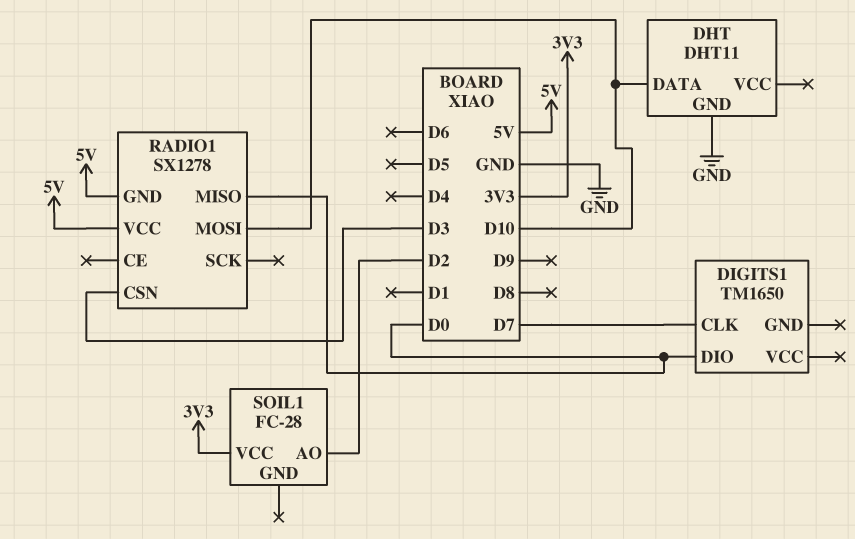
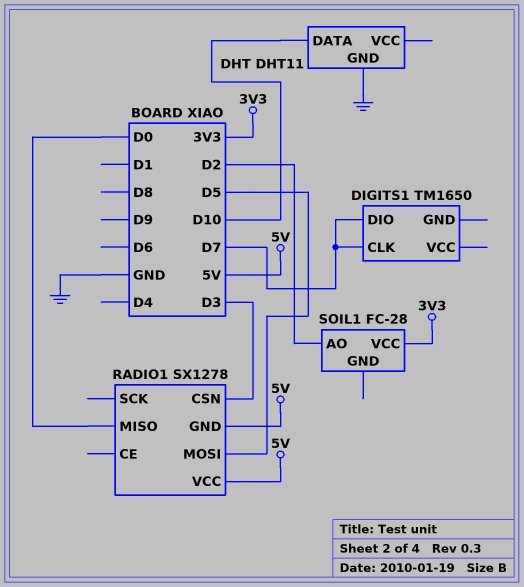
DIGITS1 pin DIO: D0 -> D7
RADIO1 pin MOSI: D10 -> D5

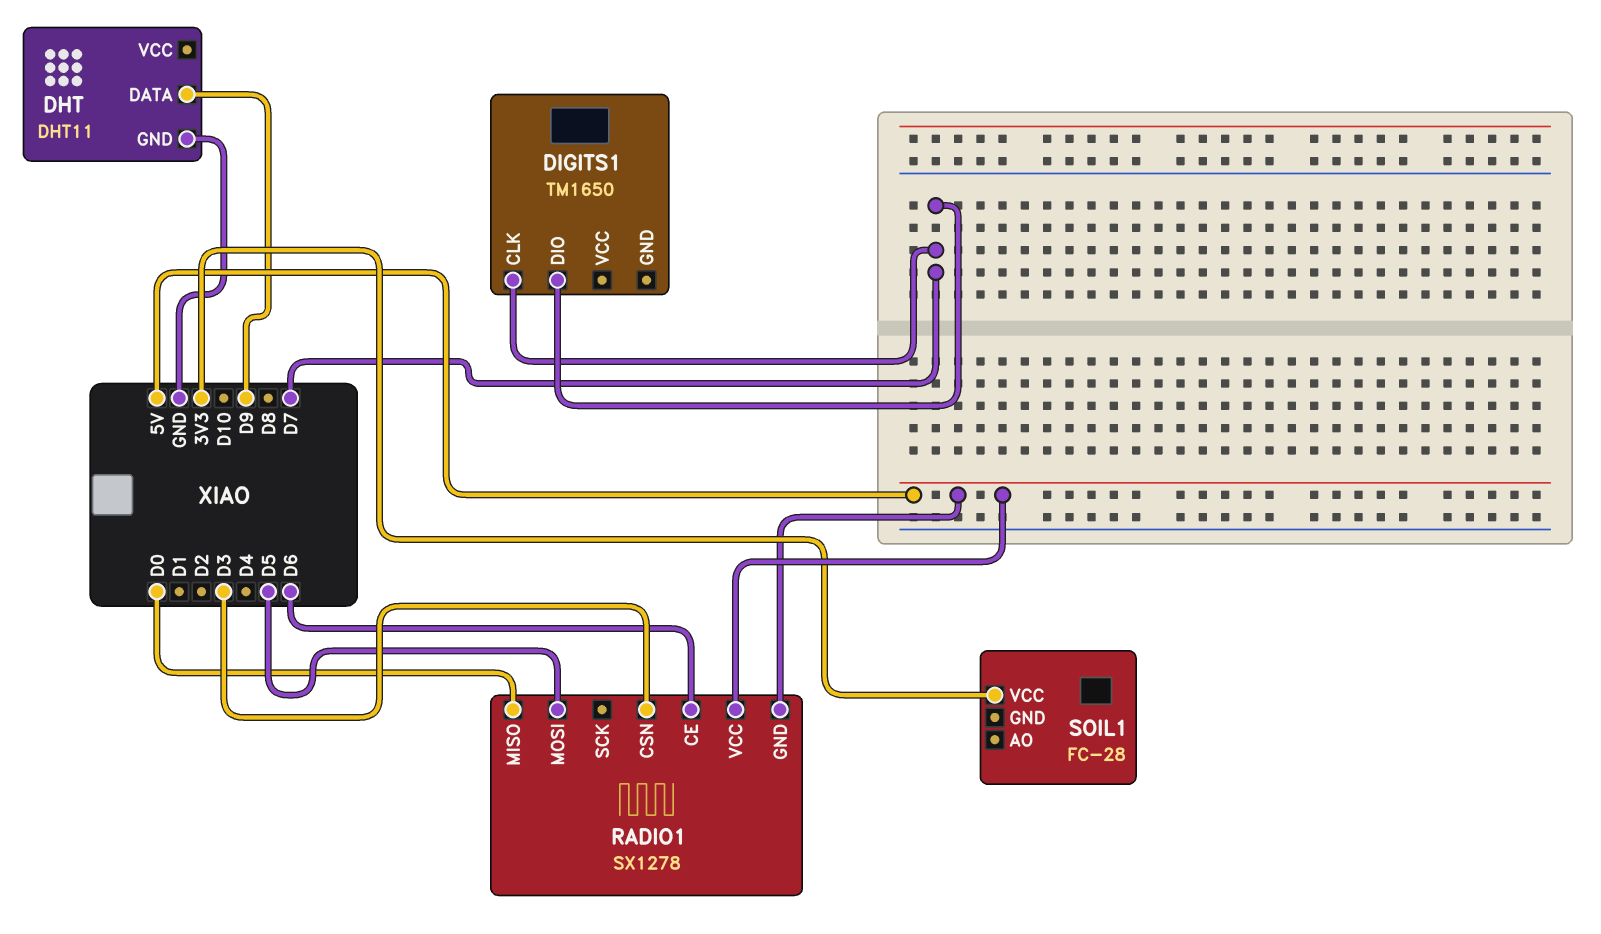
DHT pin DATA: D10 -> D9
RADIO1 pin CE: none -> D6
SOIL1 pin AO: D2 -> none

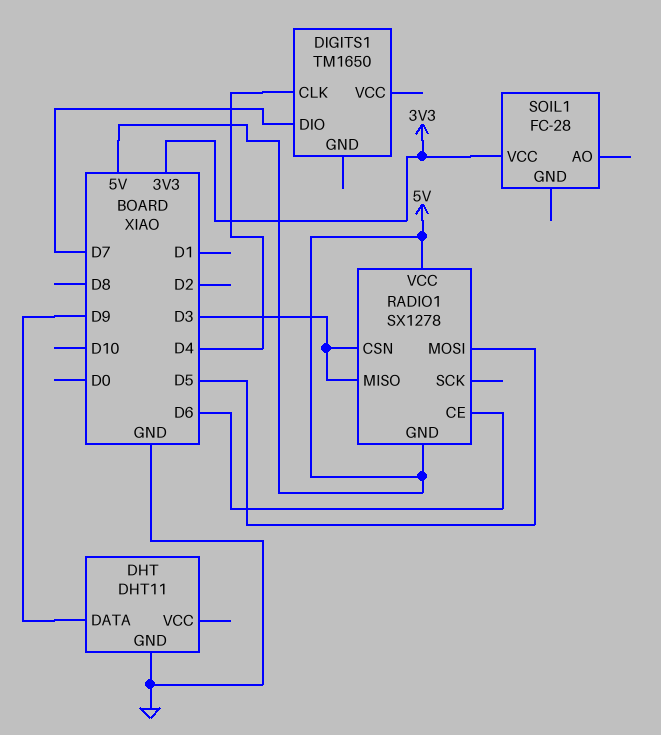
DIGITS1 pin CLK: D7 -> D4
RADIO1 pin MISO: D0 -> D3

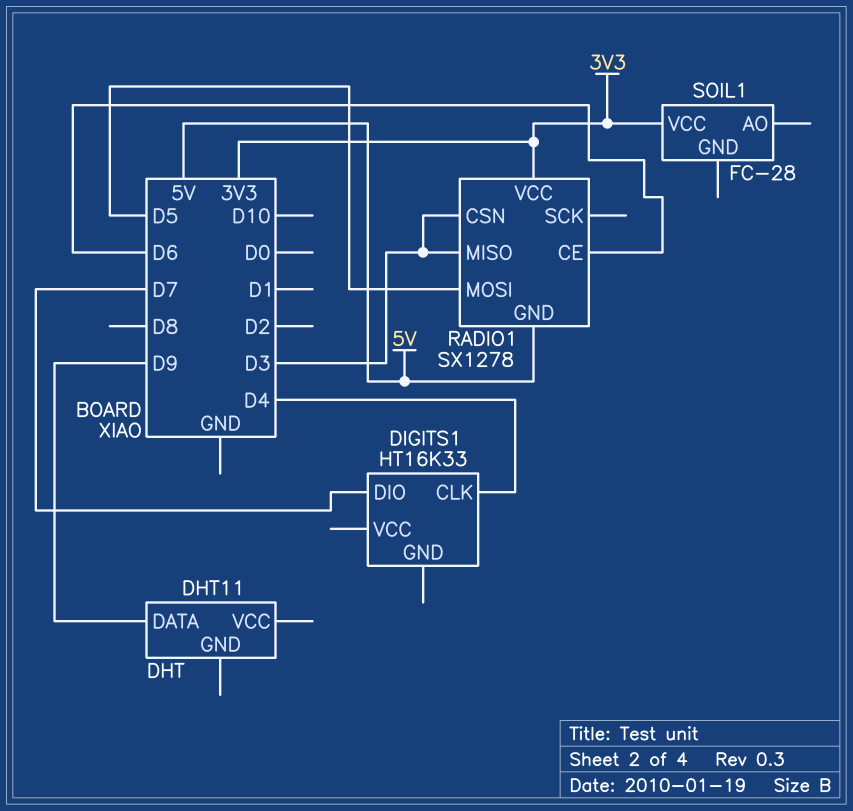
DHT pin GND: GND -> none
DIGITS1: TM1650 -> HT16K33
RADIO1 pin VCC: 5V -> 3V3

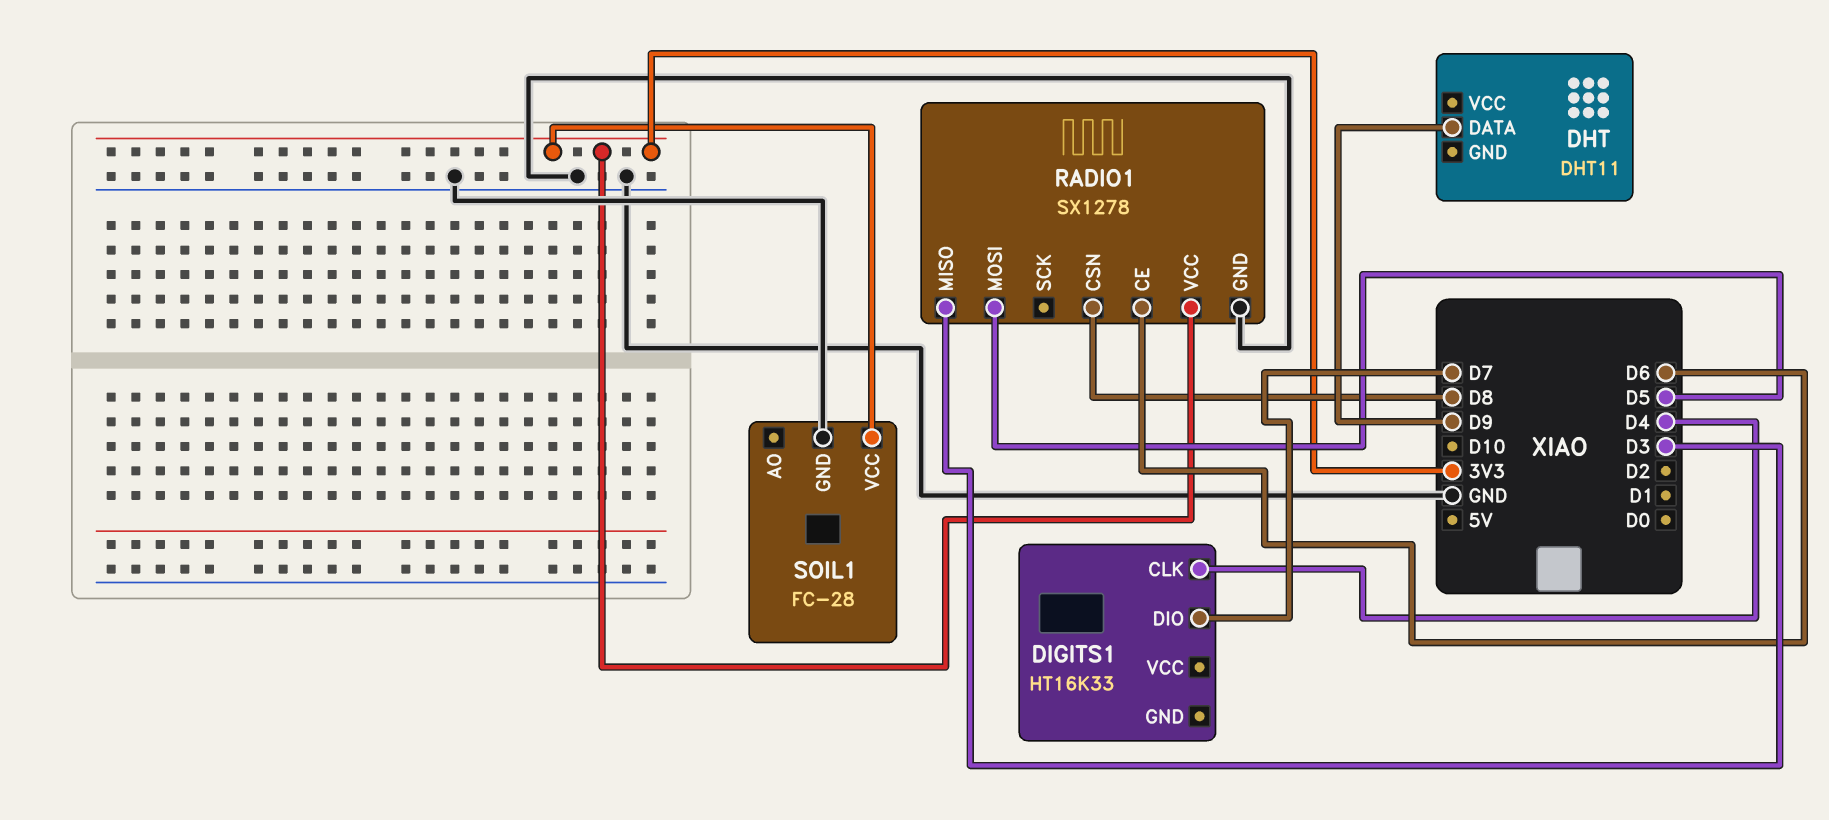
RADIO1 pin CSN: D3 -> D8
RADIO1 pin GND: 5V -> GND
SOIL1 pin GND: none -> GND

